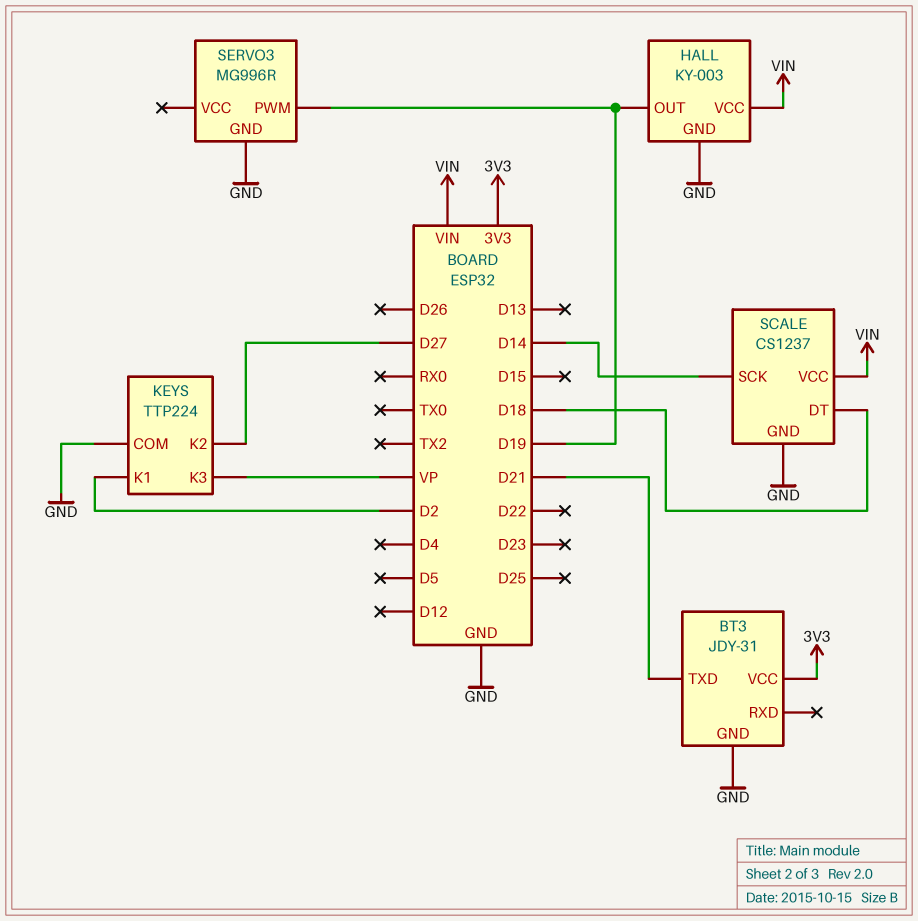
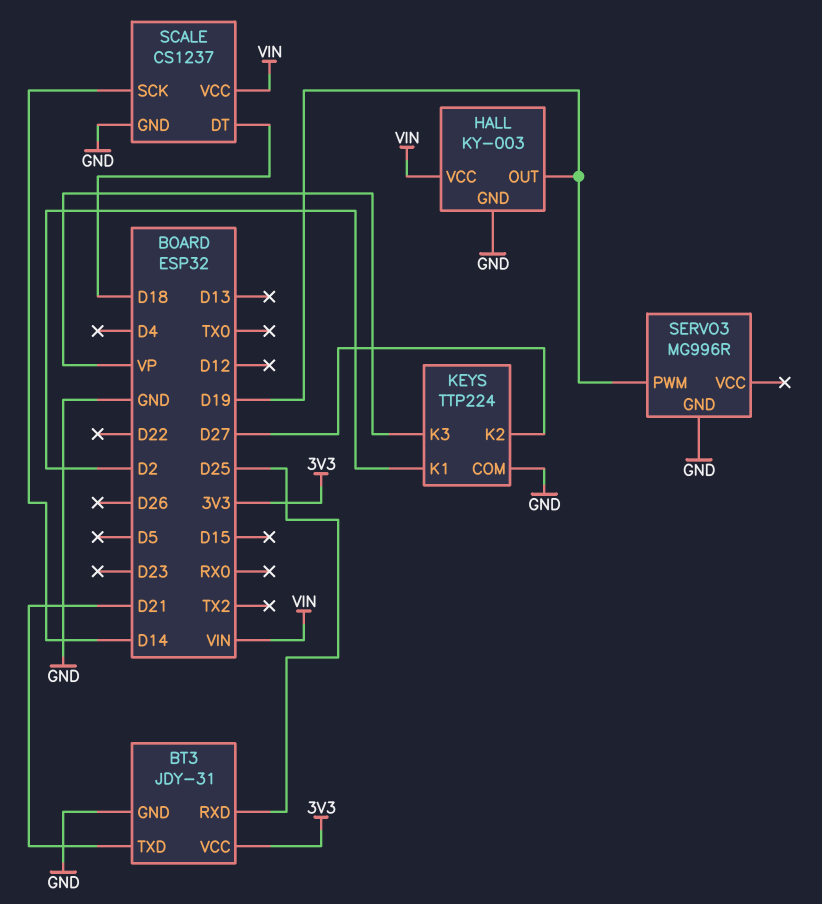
BT3 pin RXD: none -> D25

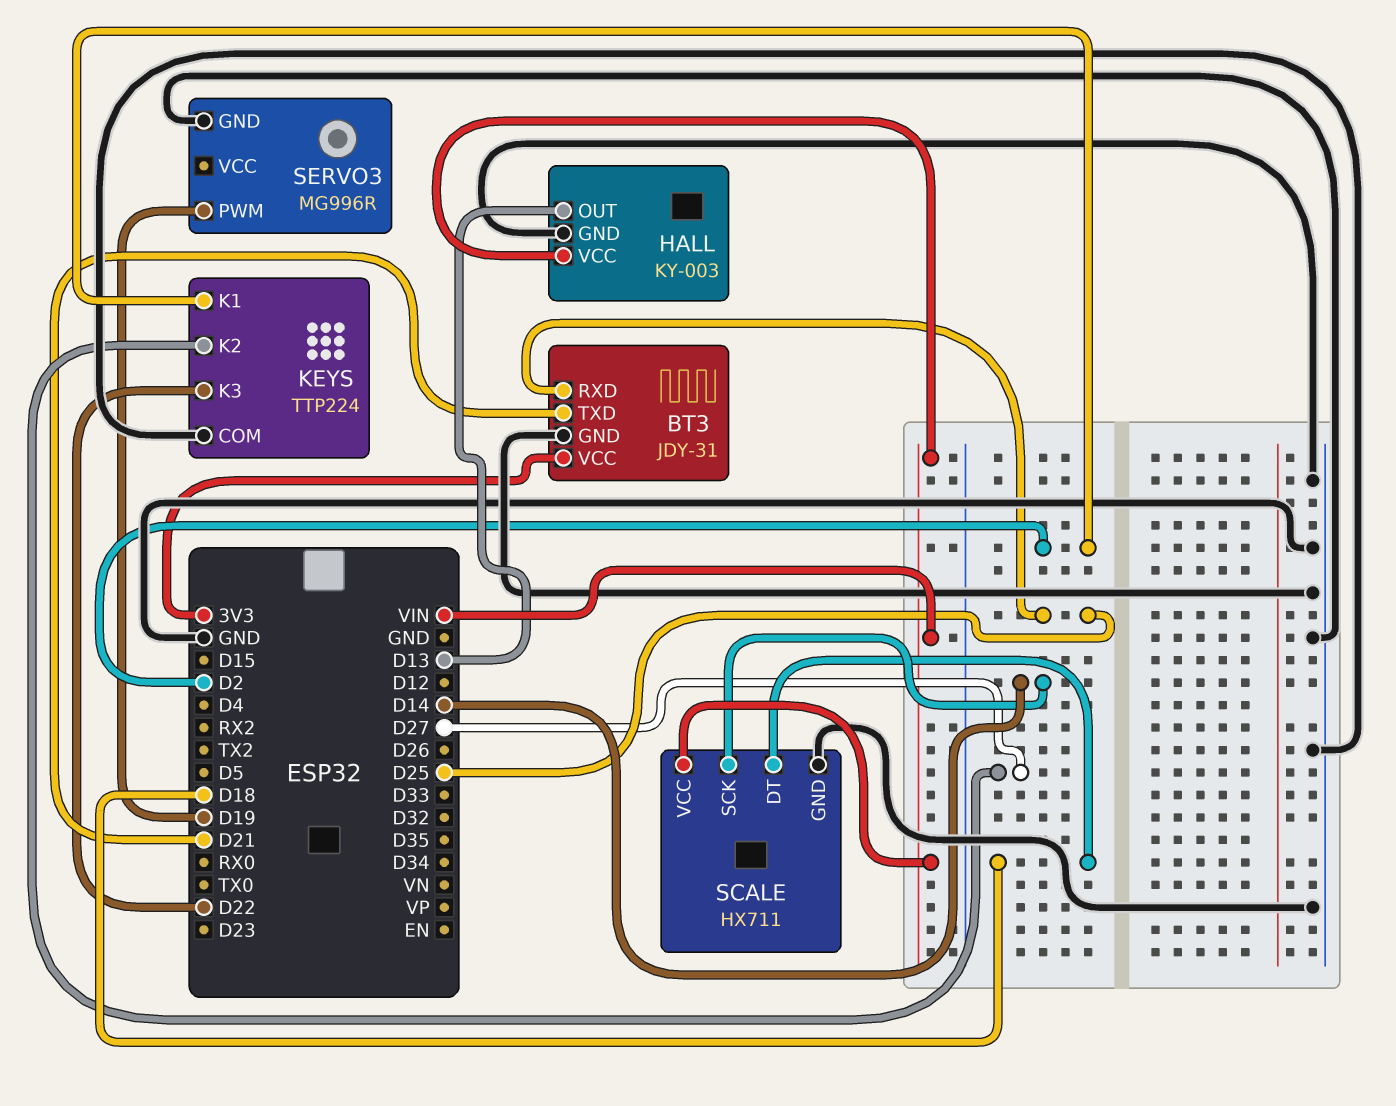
HALL pin OUT: D19 -> D13
KEYS pin K3: VP -> D22
SCALE: CS1237 -> HX711

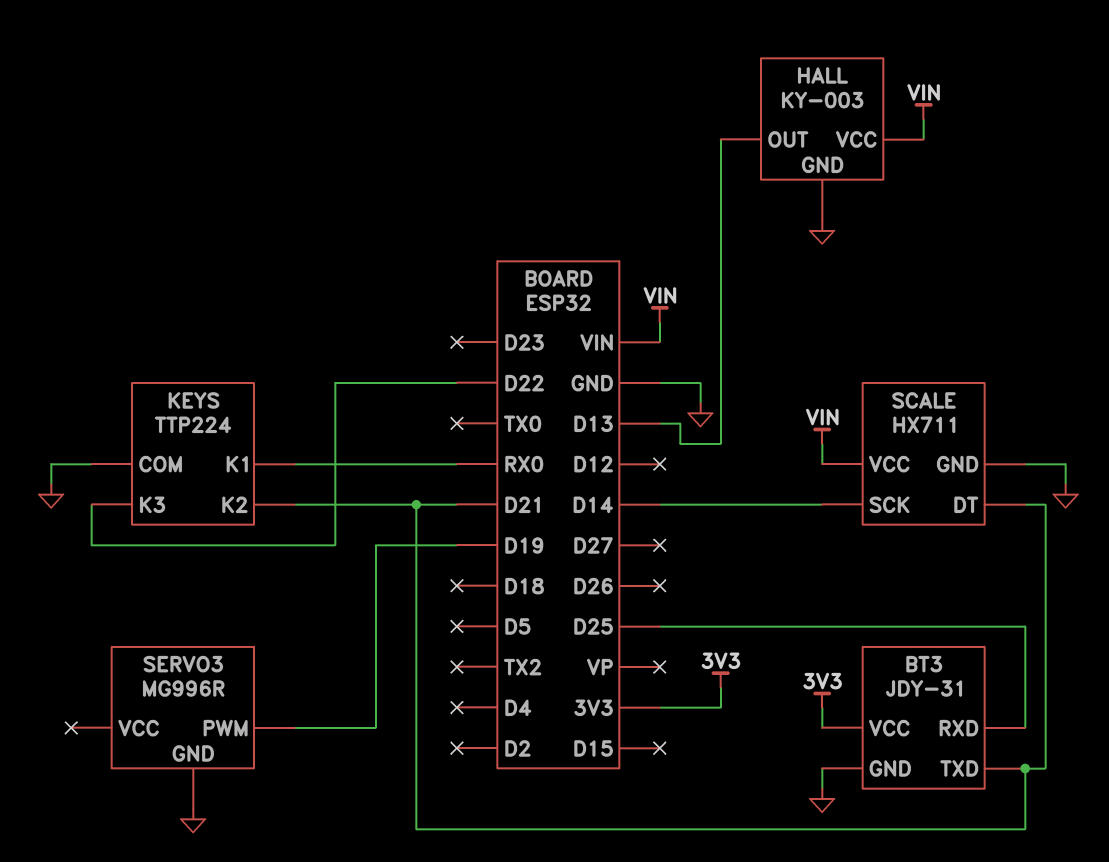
KEYS pin K1: D2 -> RX0
KEYS pin K2: D27 -> D21
SCALE pin DT: D18 -> D21

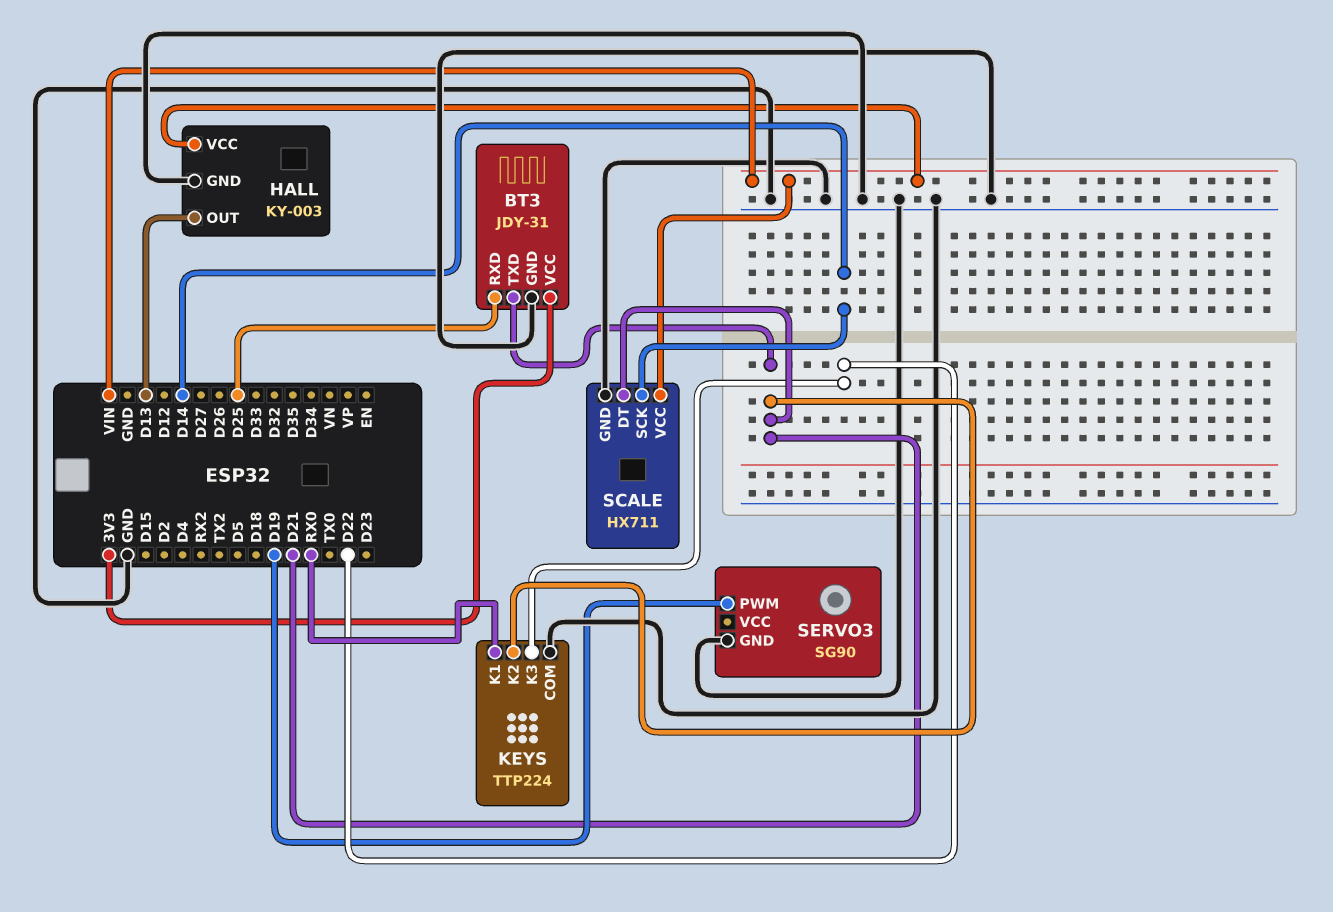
SERVO3: MG996R -> SG90

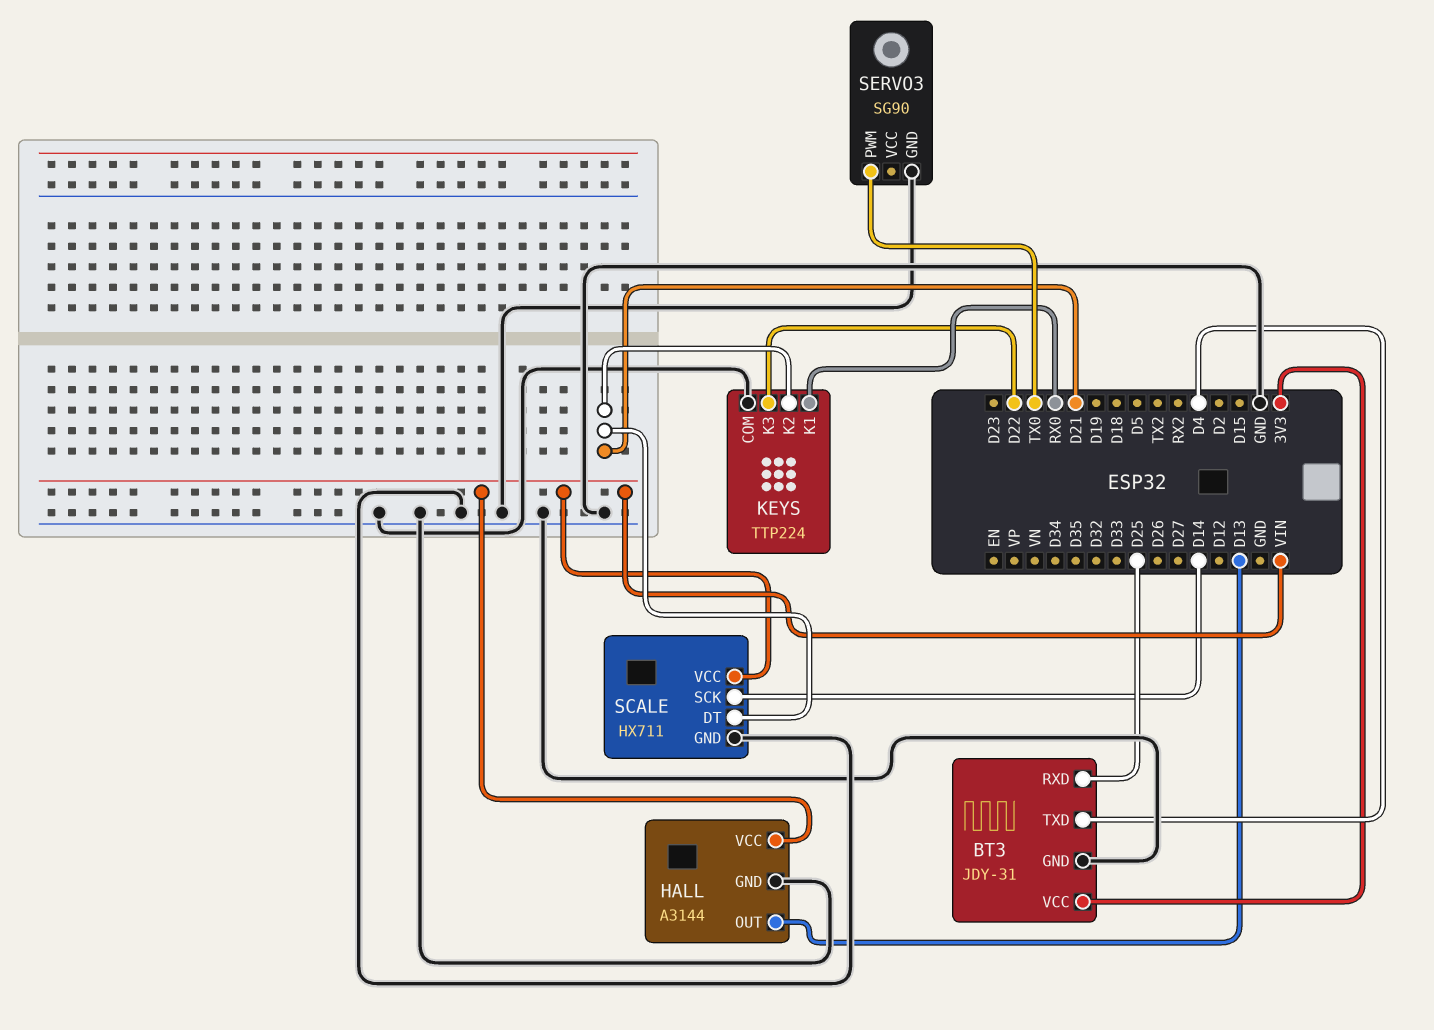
BT3 pin TXD: D21 -> D4
HALL: KY-003 -> A3144
SERVO3 pin PWM: D19 -> TX0

